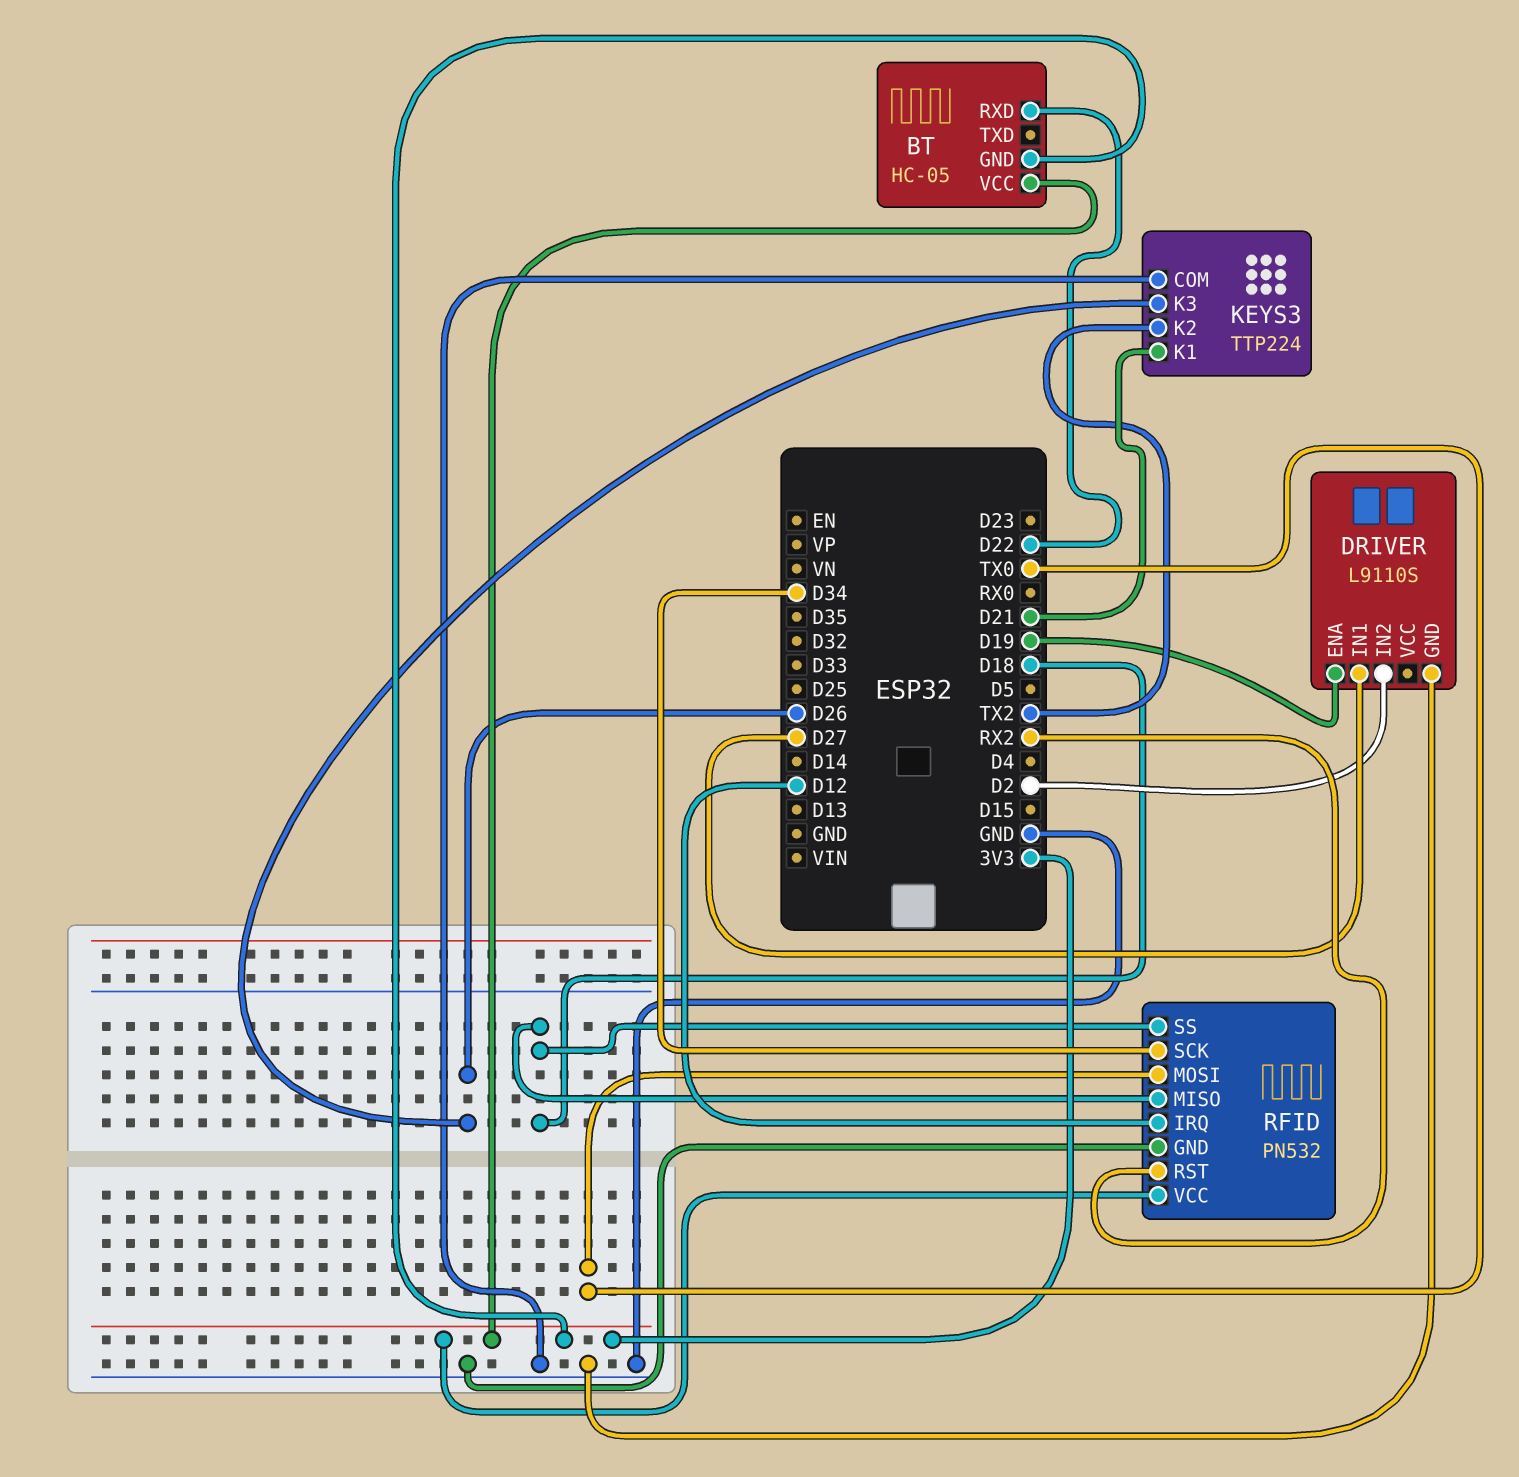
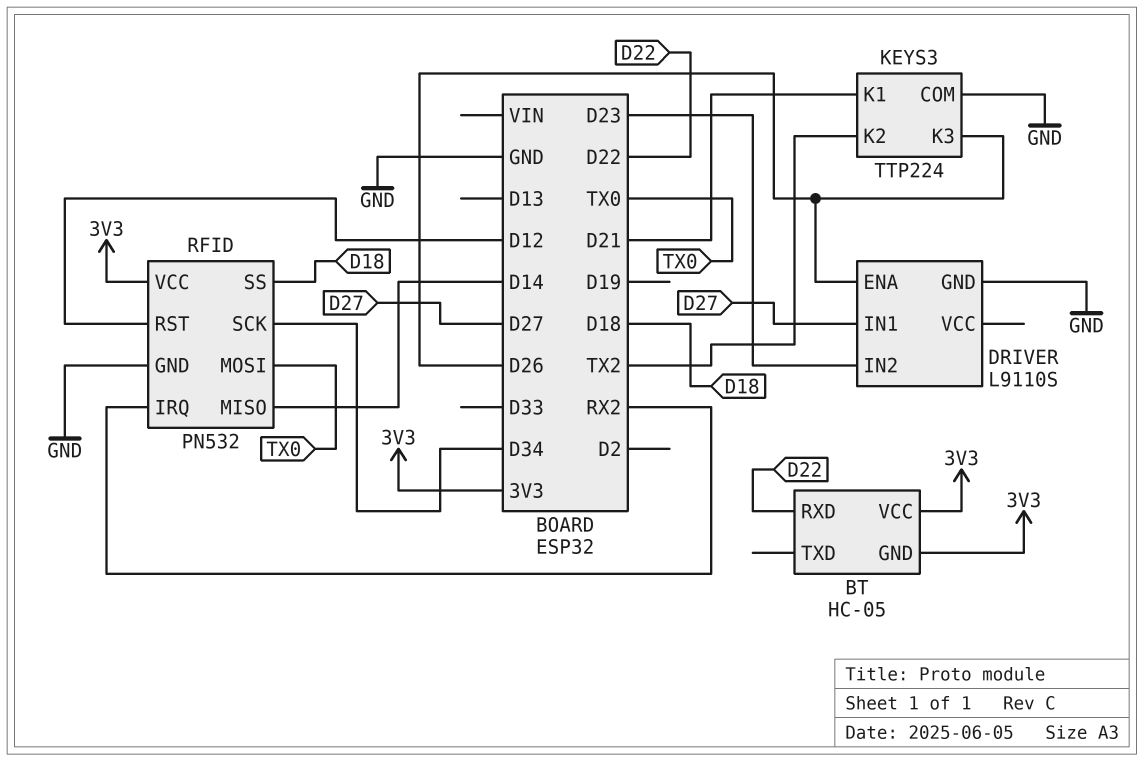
DRIVER pin ENA: D19 -> D26
DRIVER pin IN2: D2 -> D23
RFID pin IRQ: D12 -> RX2
RFID pin MISO: D18 -> D14
RFID pin RST: RX2 -> D12

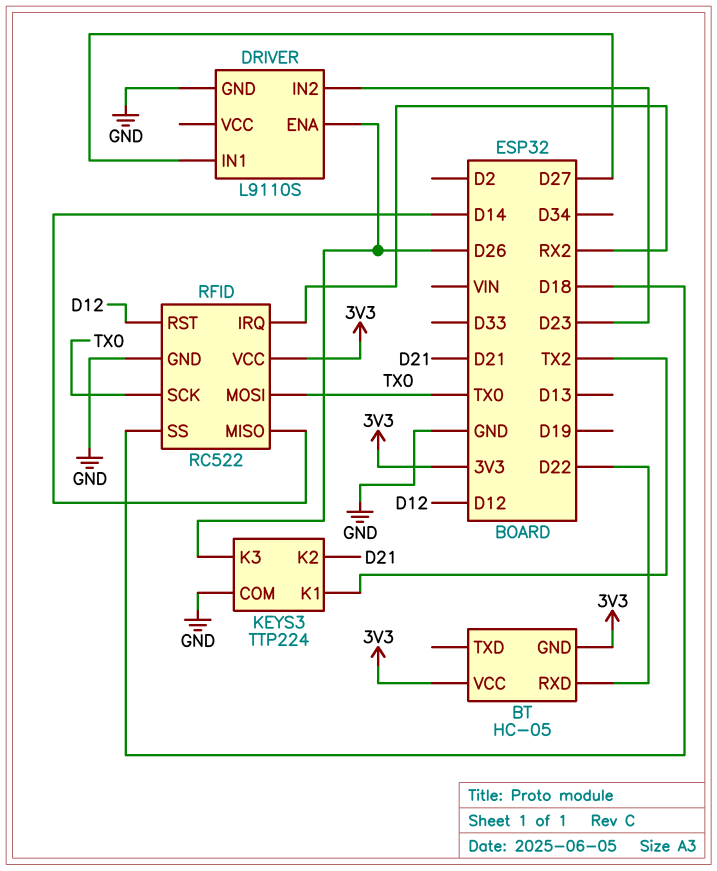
KEYS3 pin K1: D21 -> TX2
KEYS3 pin K2: TX2 -> D21
RFID: PN532 -> RC522
RFID pin SCK: D34 -> TX0

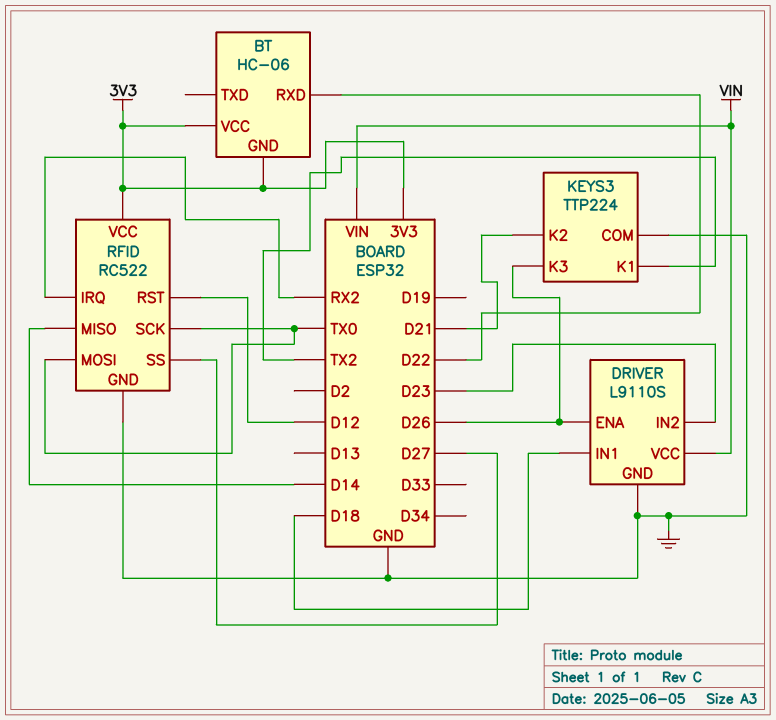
BT: HC-05 -> HC-06
DRIVER pin IN1: D27 -> D18
DRIVER pin VCC: none -> VIN
RFID pin SS: D18 -> D27

